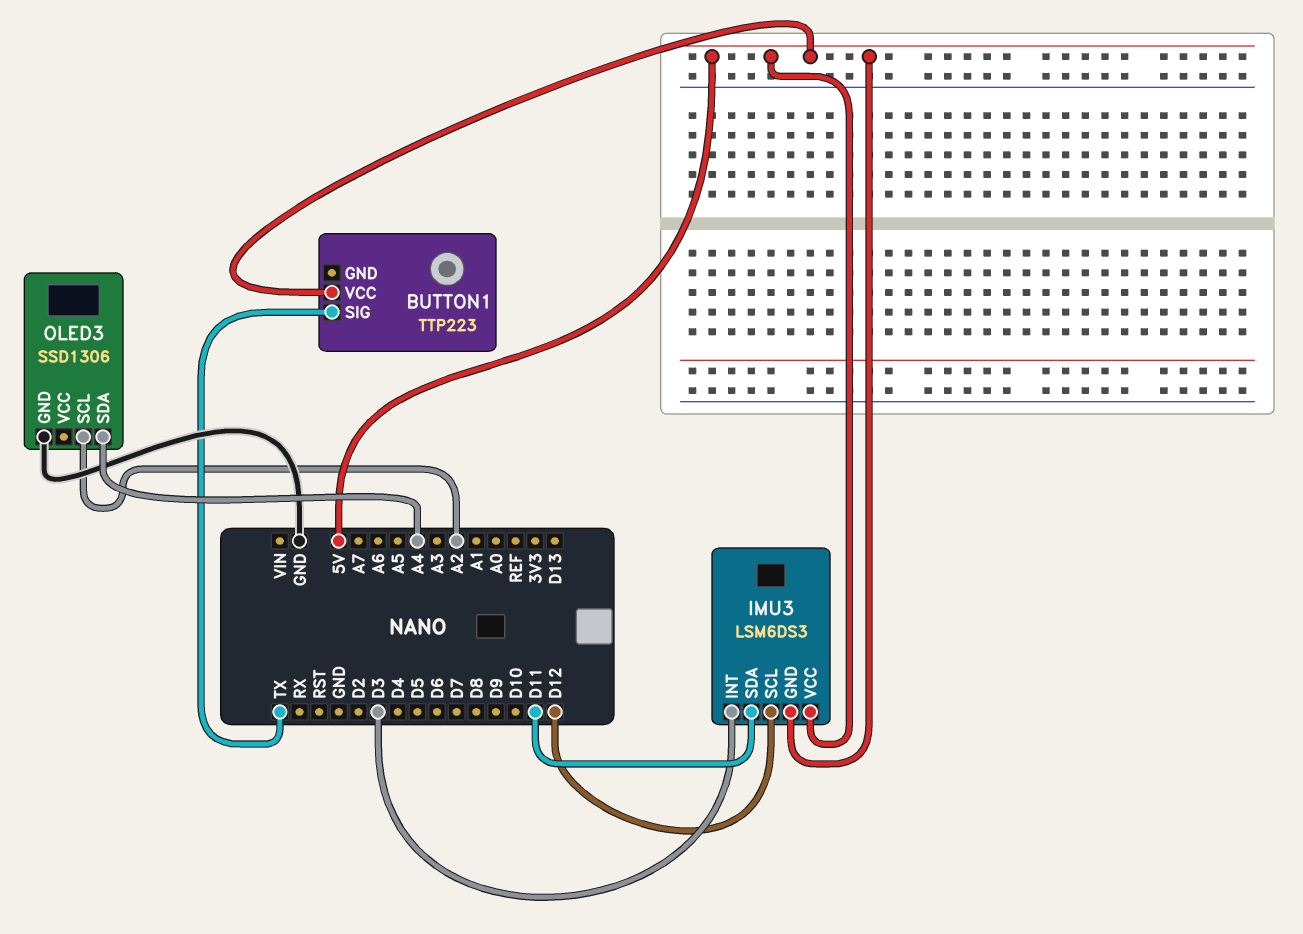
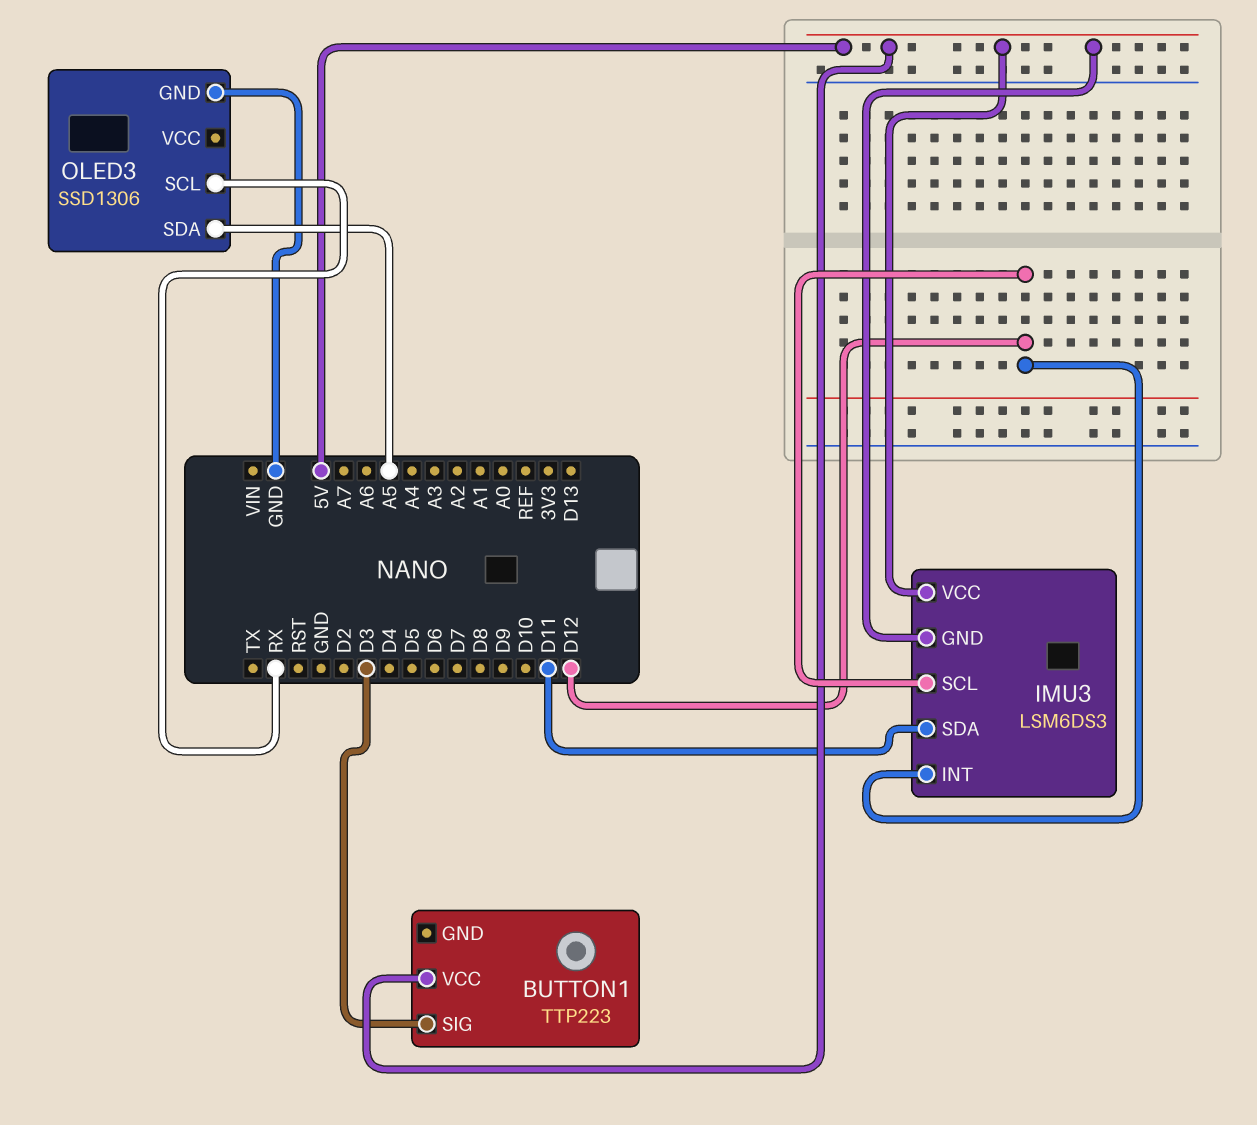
BUTTON1 pin SIG: TX -> D3
IMU3 pin INT: D3 -> D12
OLED3 pin SCL: A2 -> RX
OLED3 pin SDA: A4 -> A5

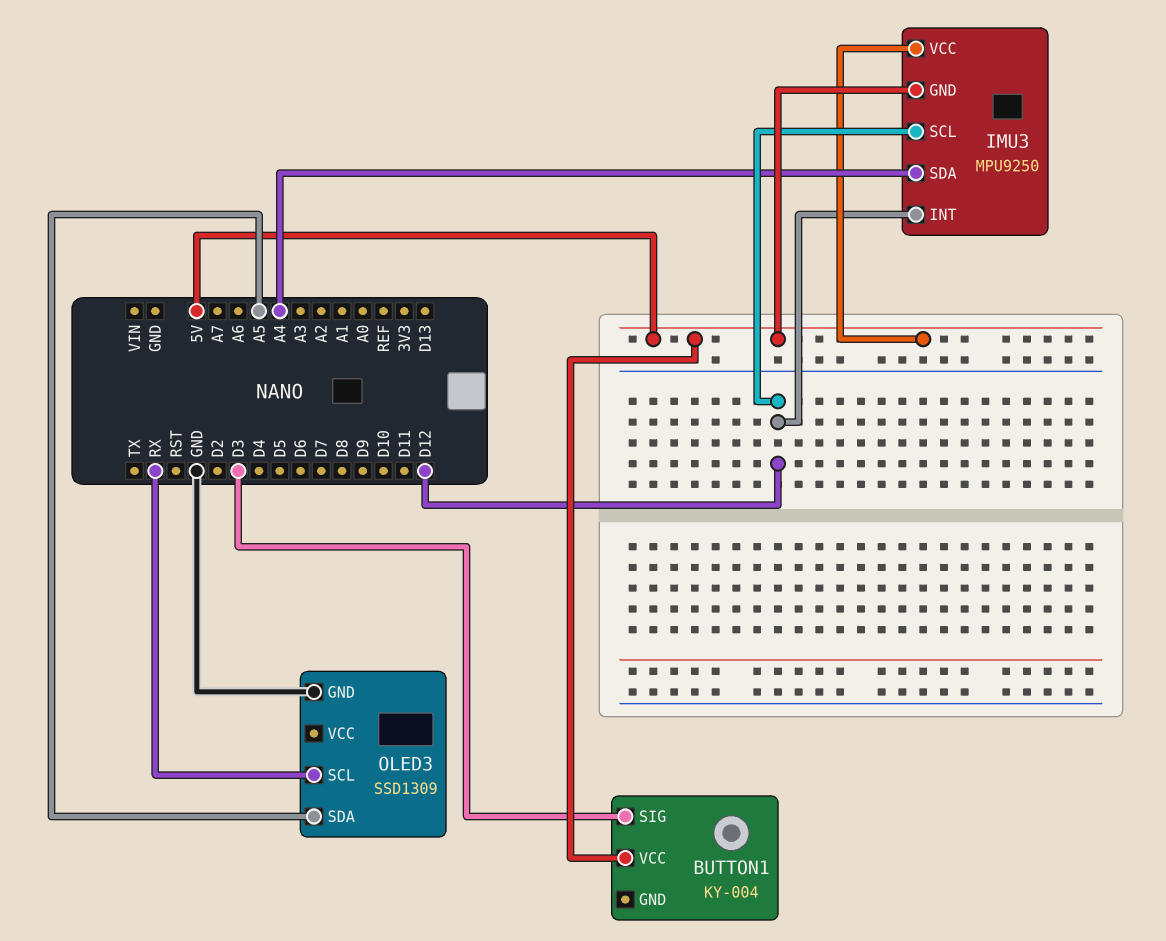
BUTTON1: TTP223 -> KY-004
IMU3: LSM6DS3 -> MPU9250
IMU3 pin SDA: D11 -> A4
OLED3: SSD1306 -> SSD1309

